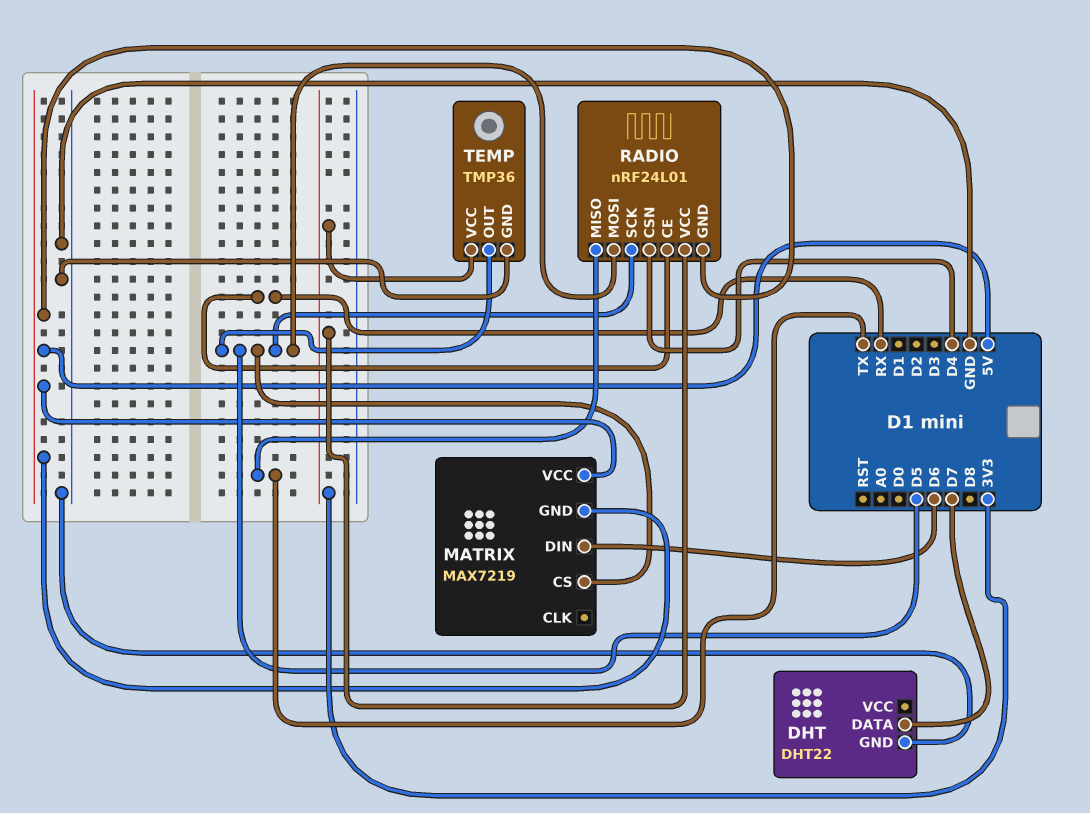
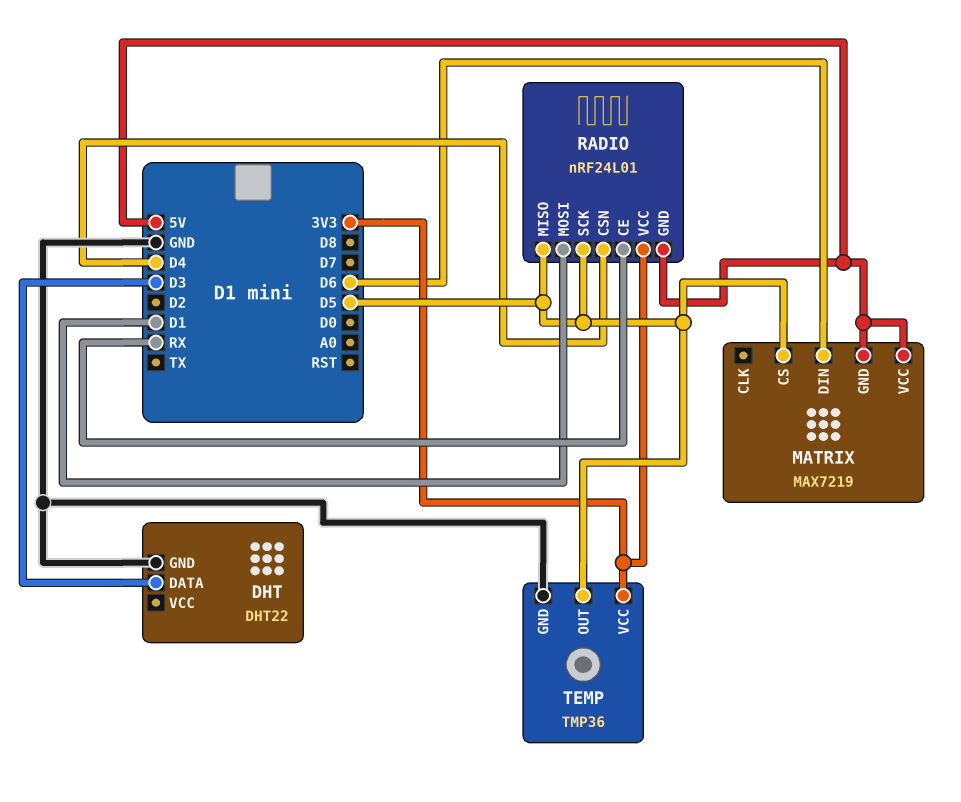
DHT pin DATA: D7 -> D3
RADIO pin MISO: TX -> D5
RADIO pin MOSI: D5 -> D1

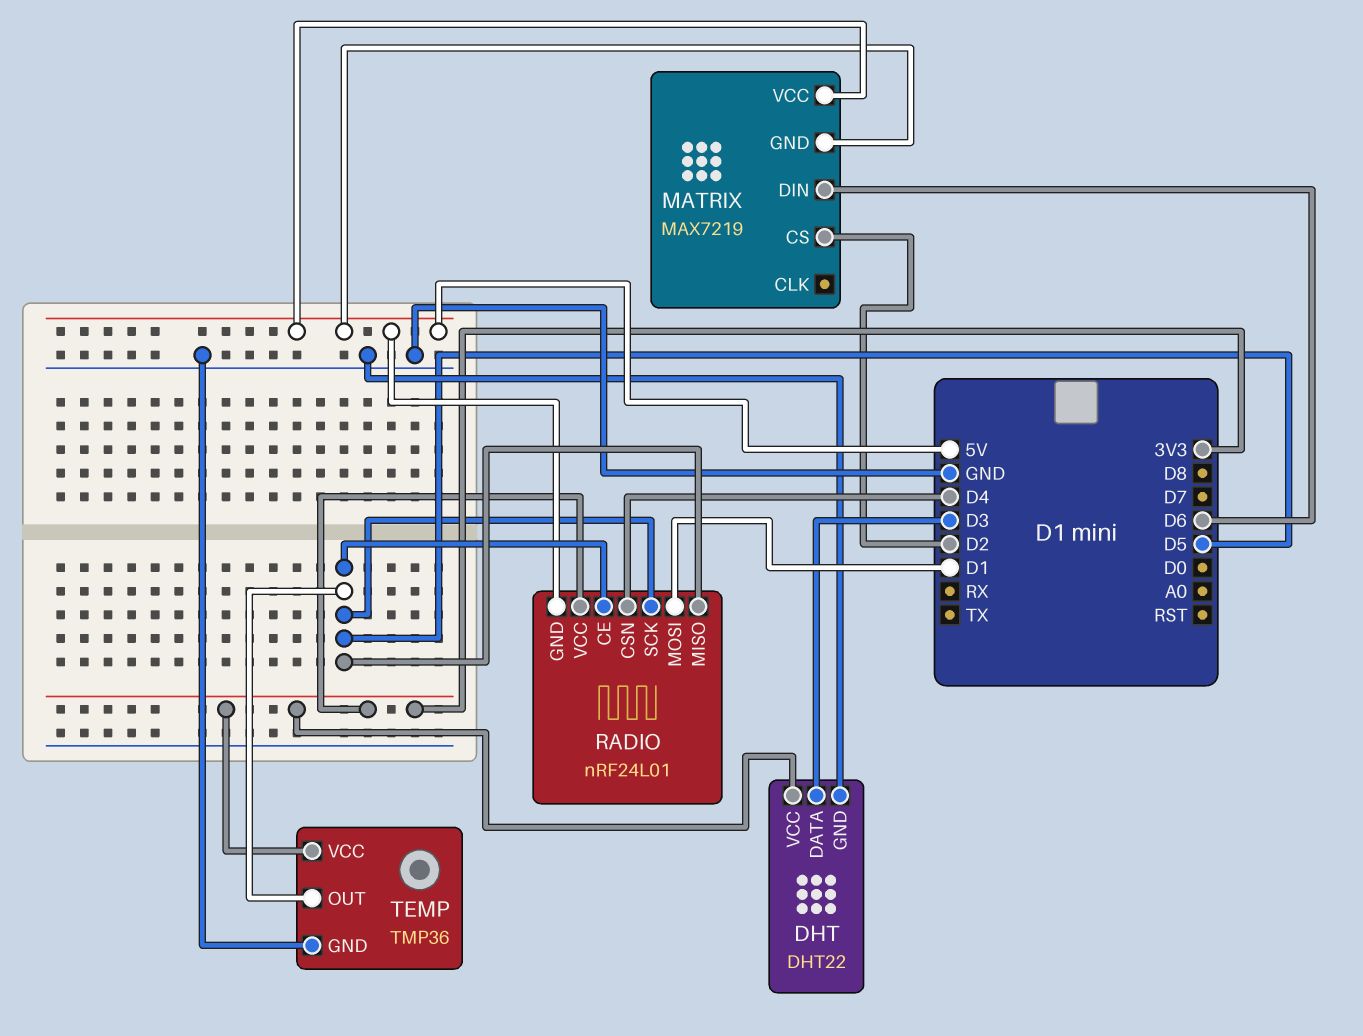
DHT pin VCC: none -> 3V3
MATRIX pin CS: D5 -> D2
RADIO pin CE: RX -> D5

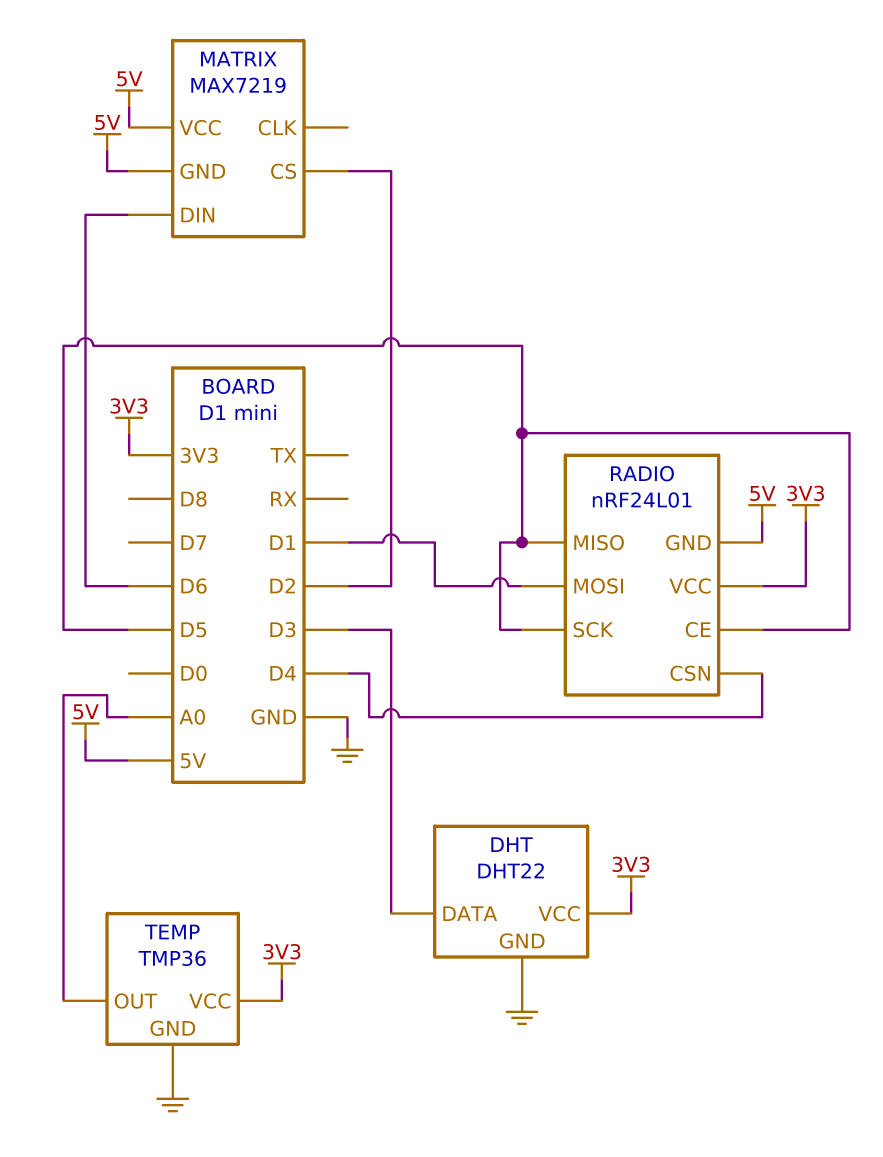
TEMP pin OUT: D5 -> A0

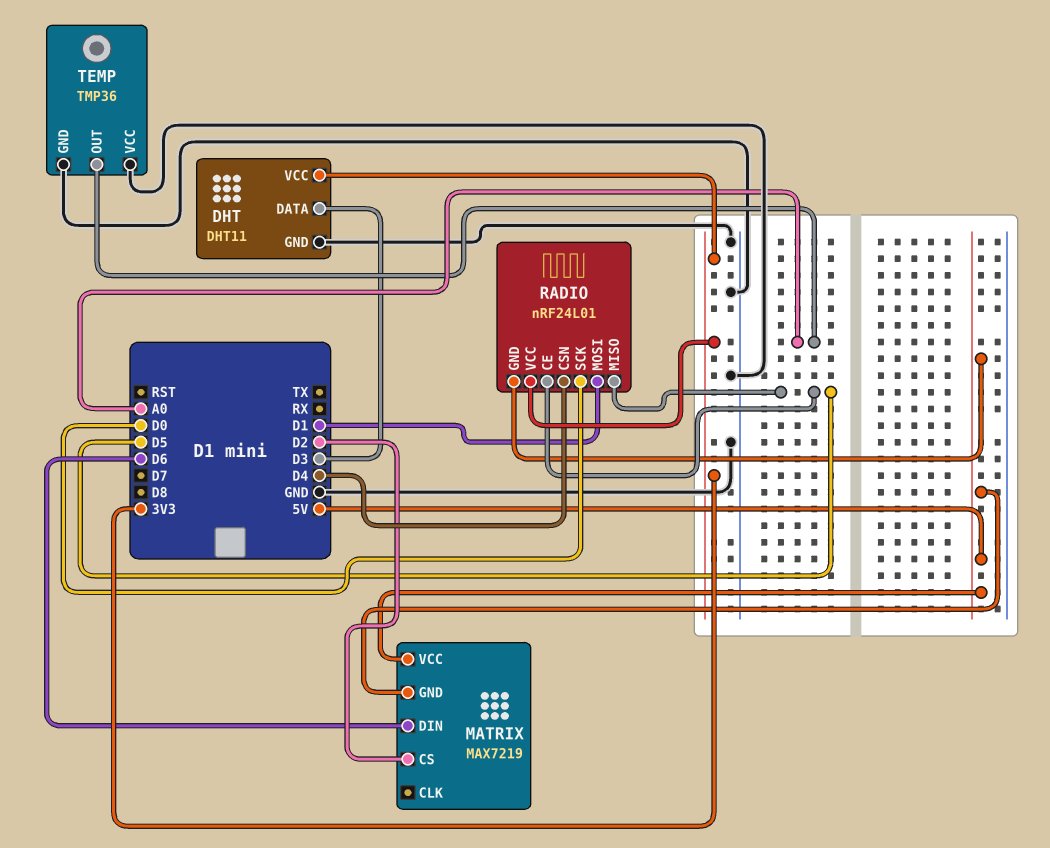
DHT: DHT22 -> DHT11
RADIO pin SCK: D5 -> D0
TEMP pin VCC: 3V3 -> GND

